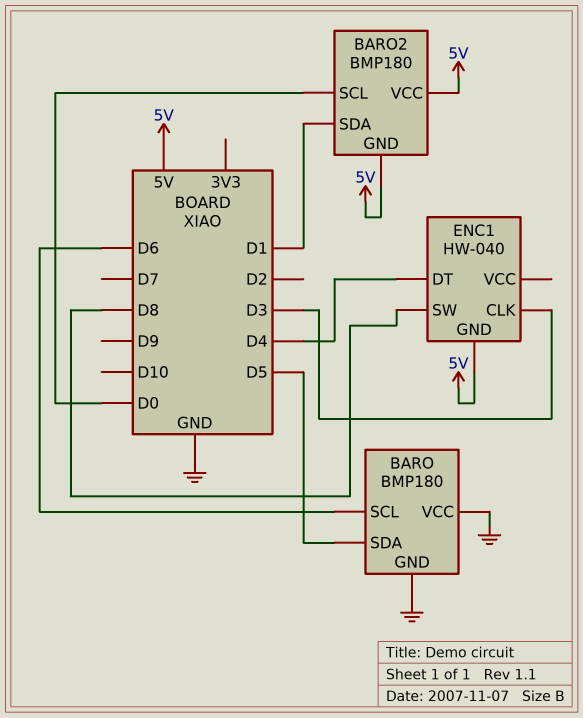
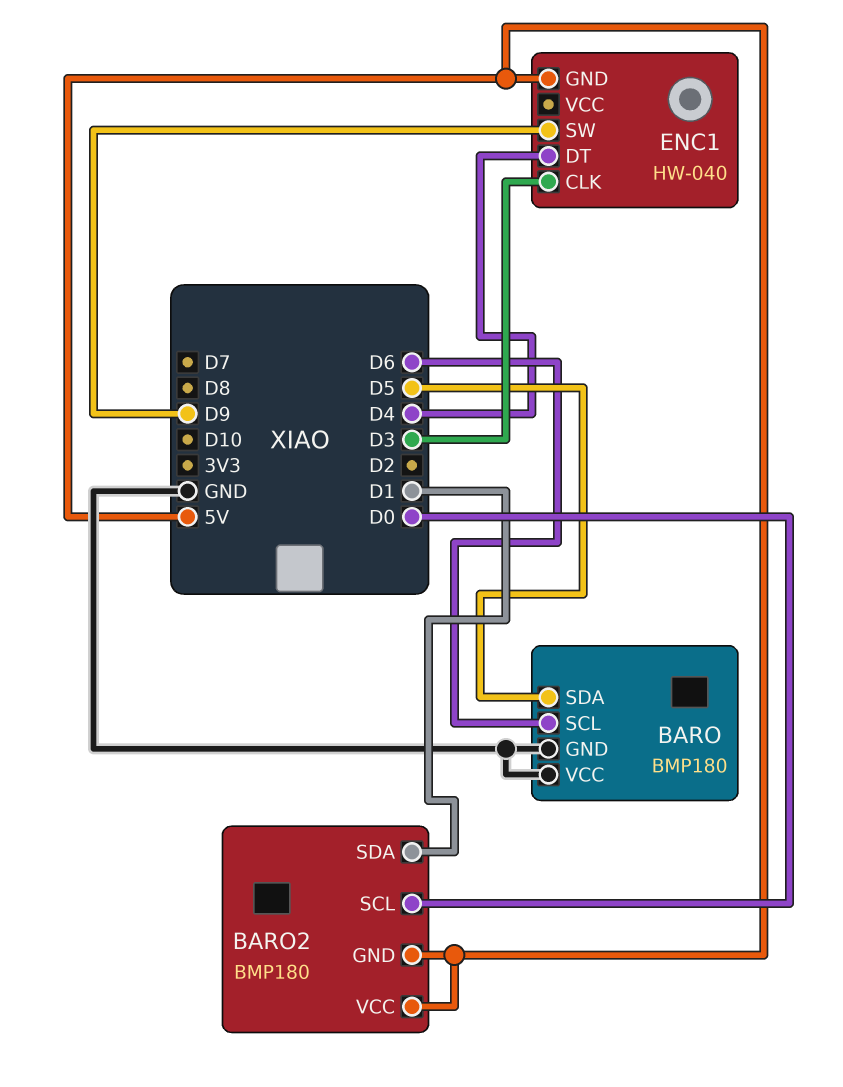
ENC1 pin SW: D8 -> D9

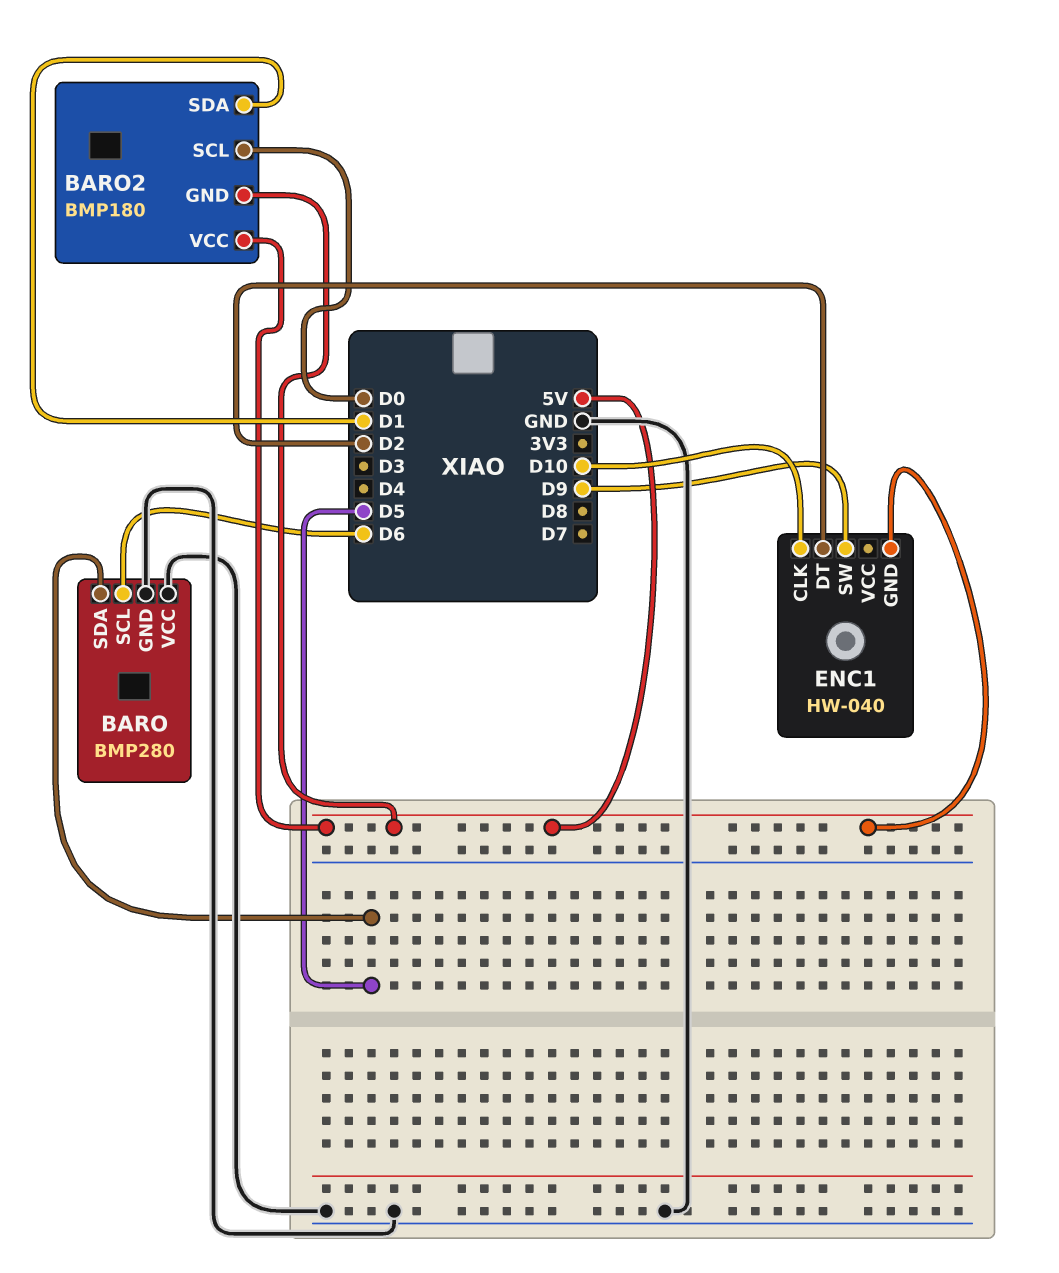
BARO: BMP180 -> BMP280
ENC1 pin CLK: D3 -> D10
ENC1 pin DT: D4 -> D2

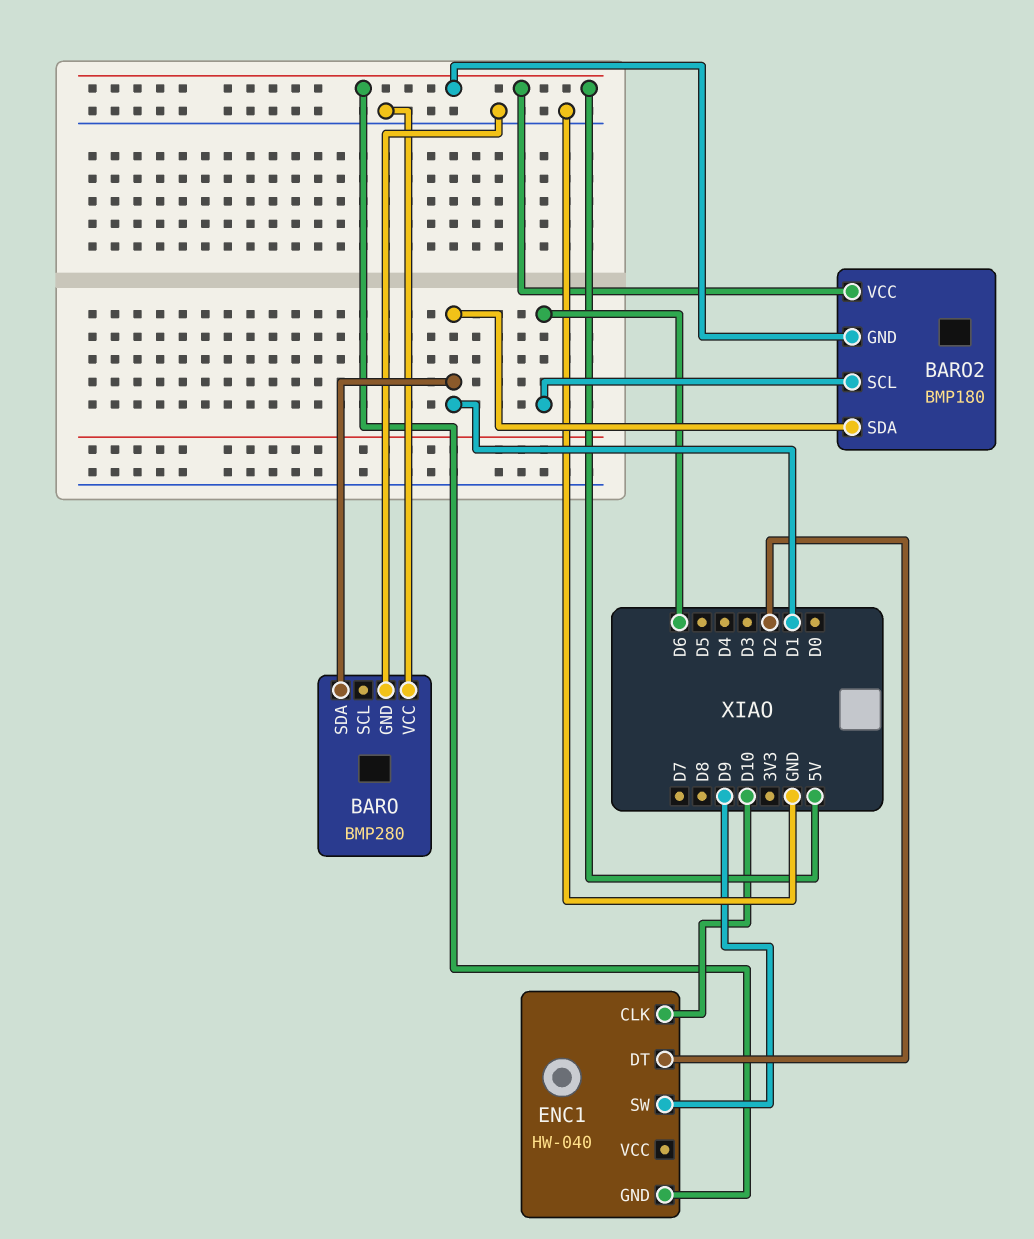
BARO pin SCL: D6 -> none
BARO pin SDA: D5 -> D1
BARO2 pin SCL: D0 -> D6

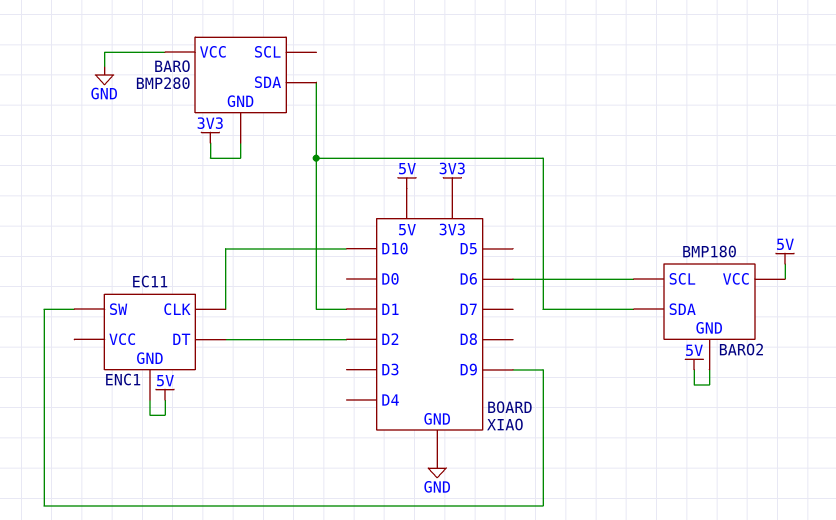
BARO pin GND: GND -> 3V3
ENC1: HW-040 -> EC11

